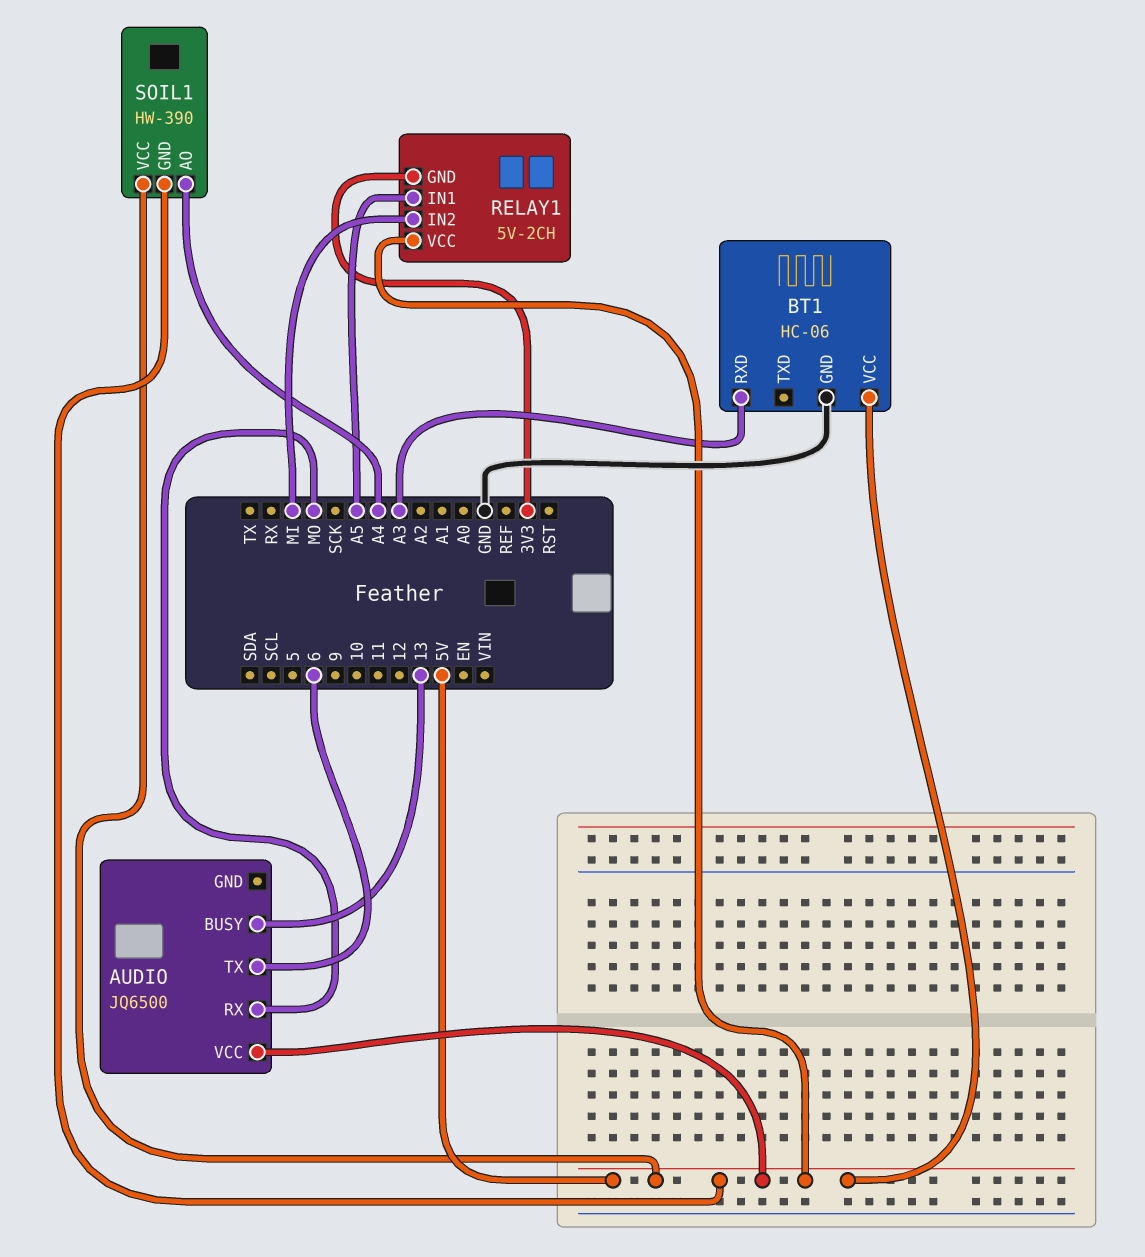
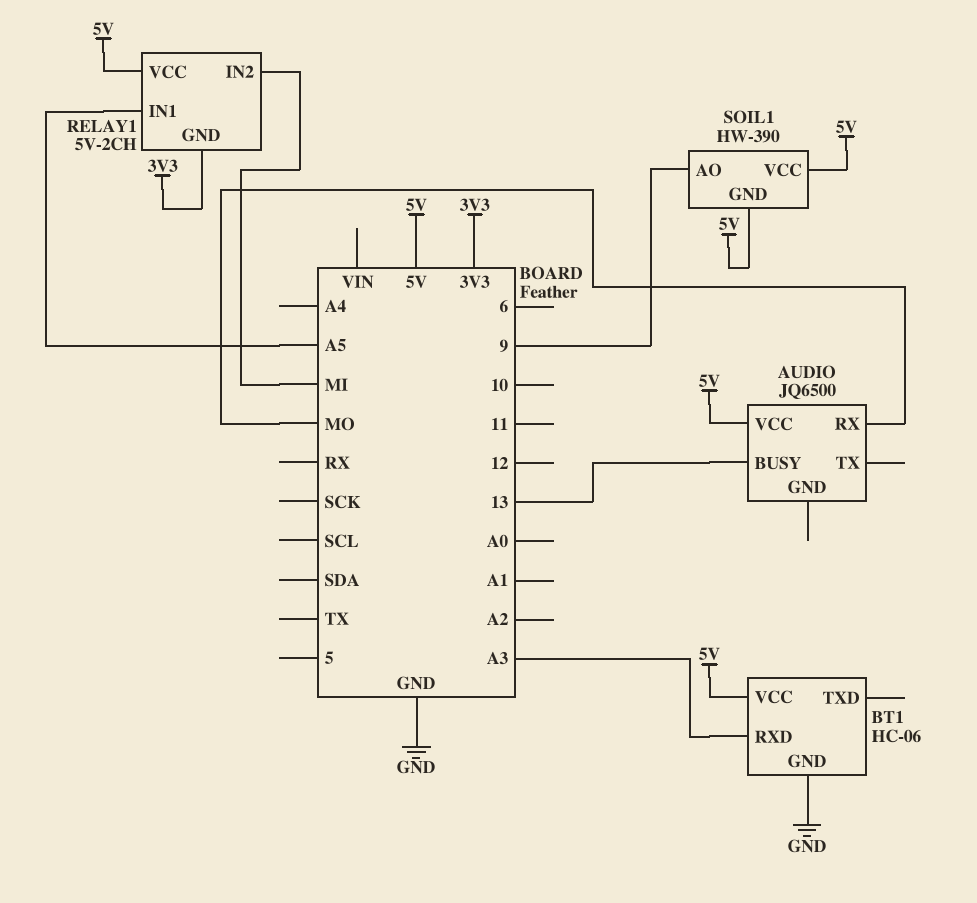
AUDIO pin TX: 6 -> none
SOIL1 pin AO: A4 -> 9

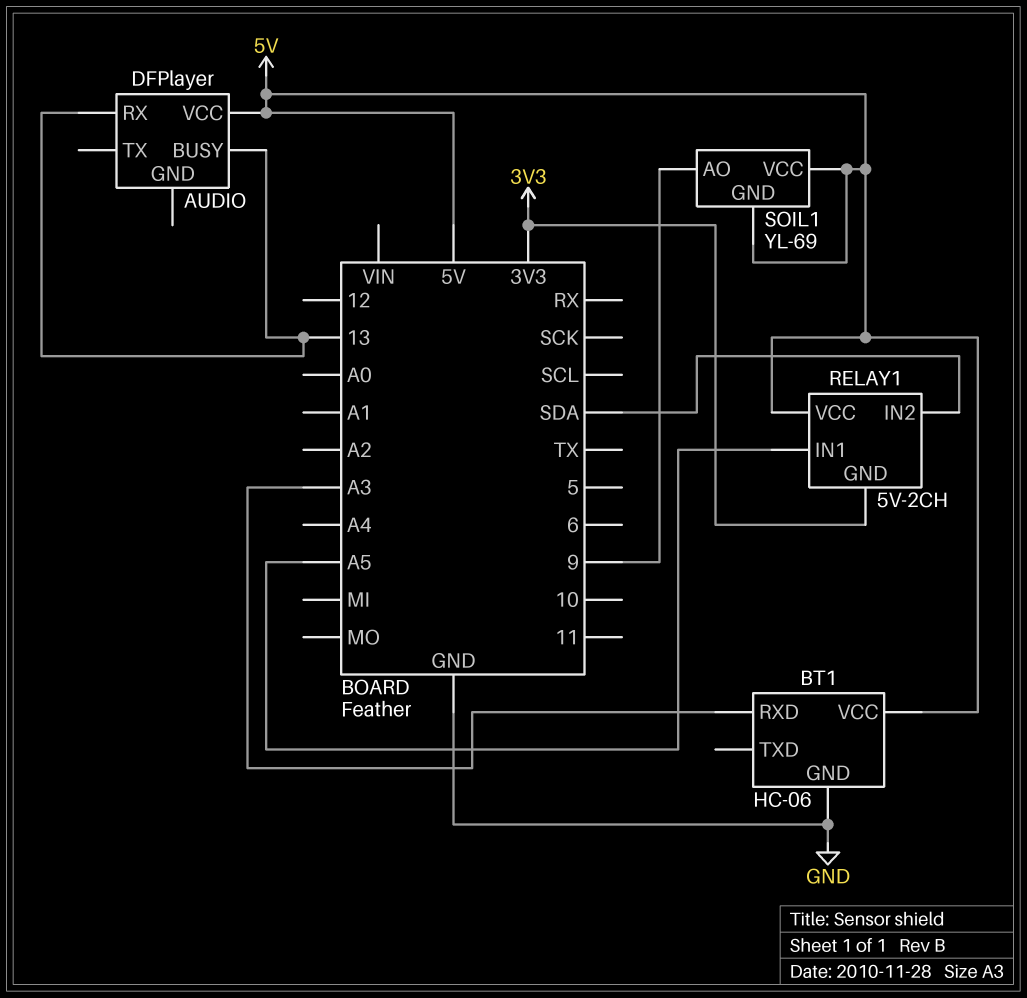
AUDIO: JQ6500 -> DFPlayer
AUDIO pin RX: MO -> 13
RELAY1 pin IN2: MI -> SDA
SOIL1: HW-390 -> YL-69

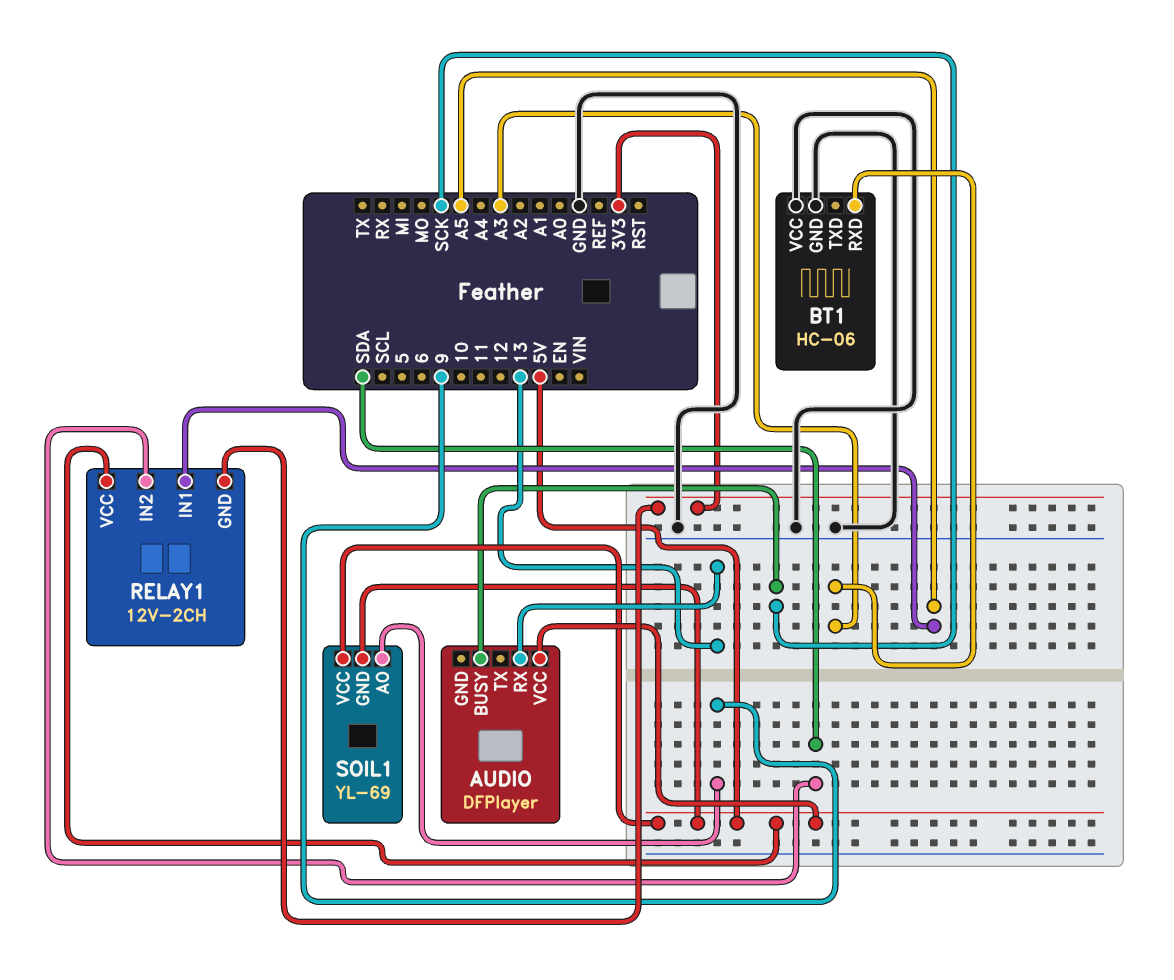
AUDIO pin BUSY: 13 -> SCK
BT1 pin VCC: 5V -> GND
RELAY1: 5V-2CH -> 12V-2CH

